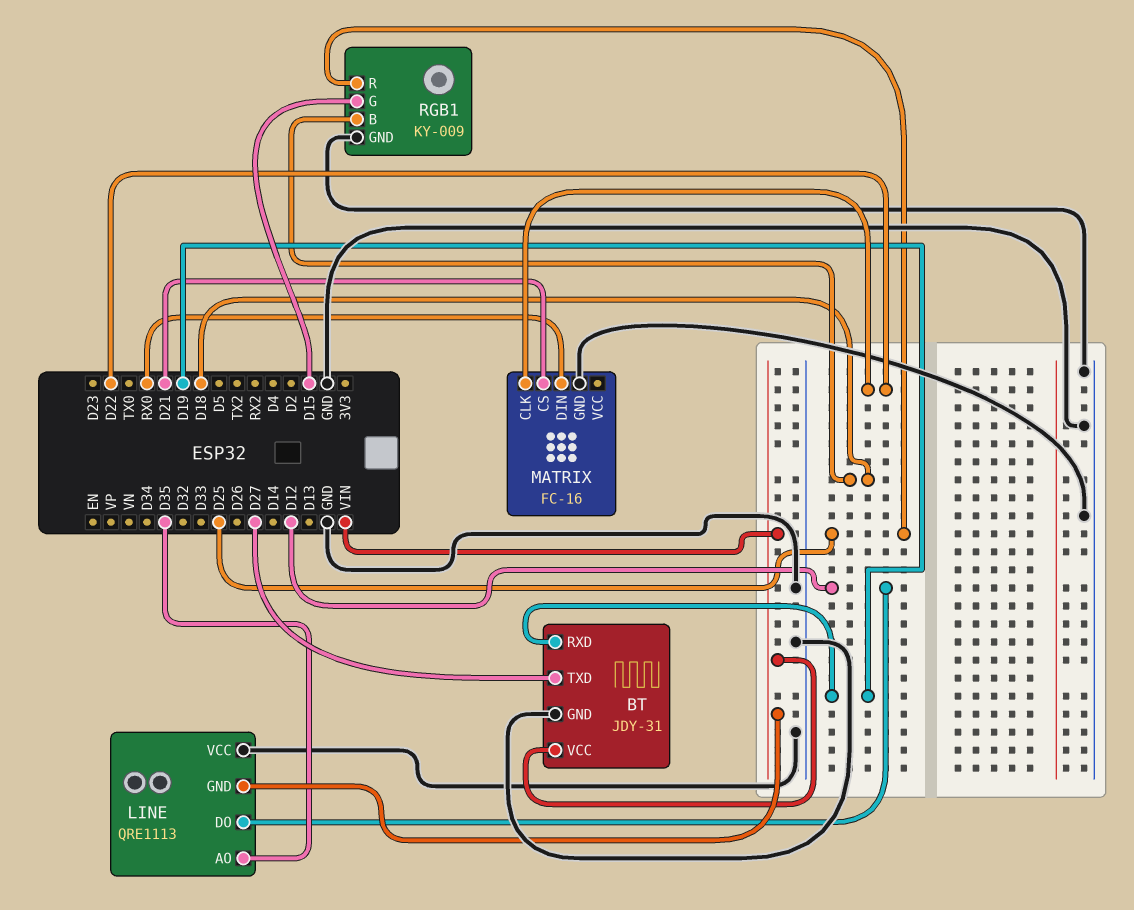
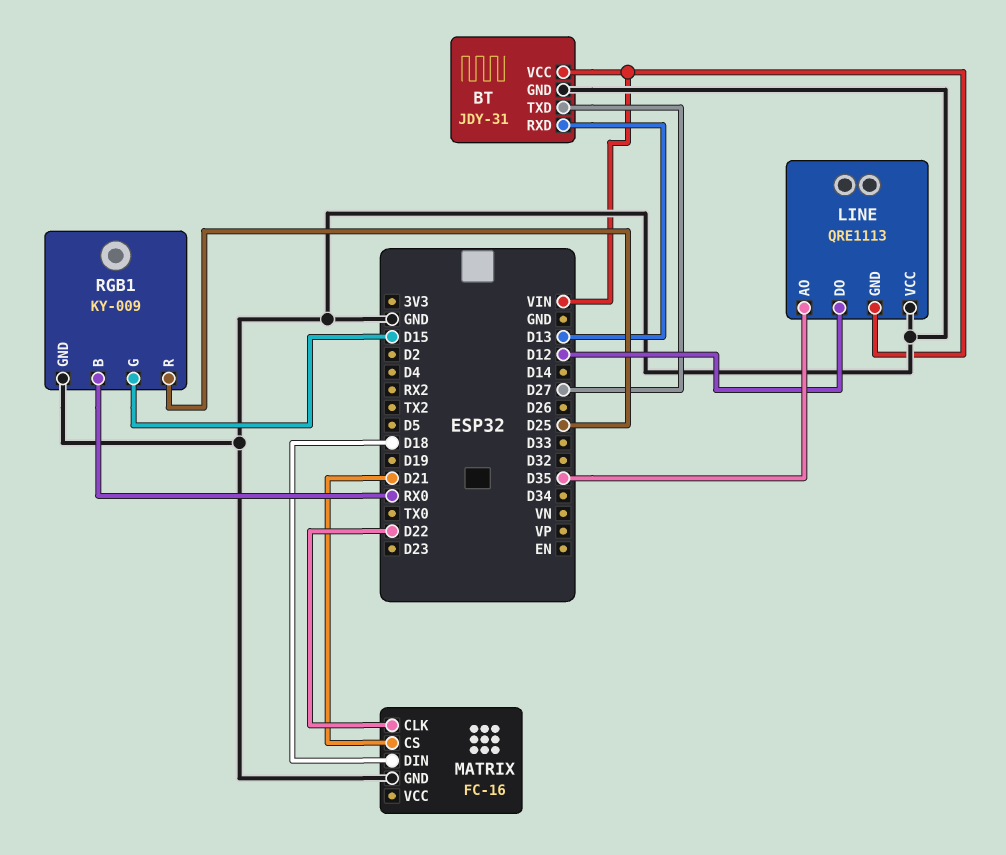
BT pin RXD: D19 -> D13
MATRIX pin DIN: RX0 -> D18
RGB1 pin B: D18 -> RX0

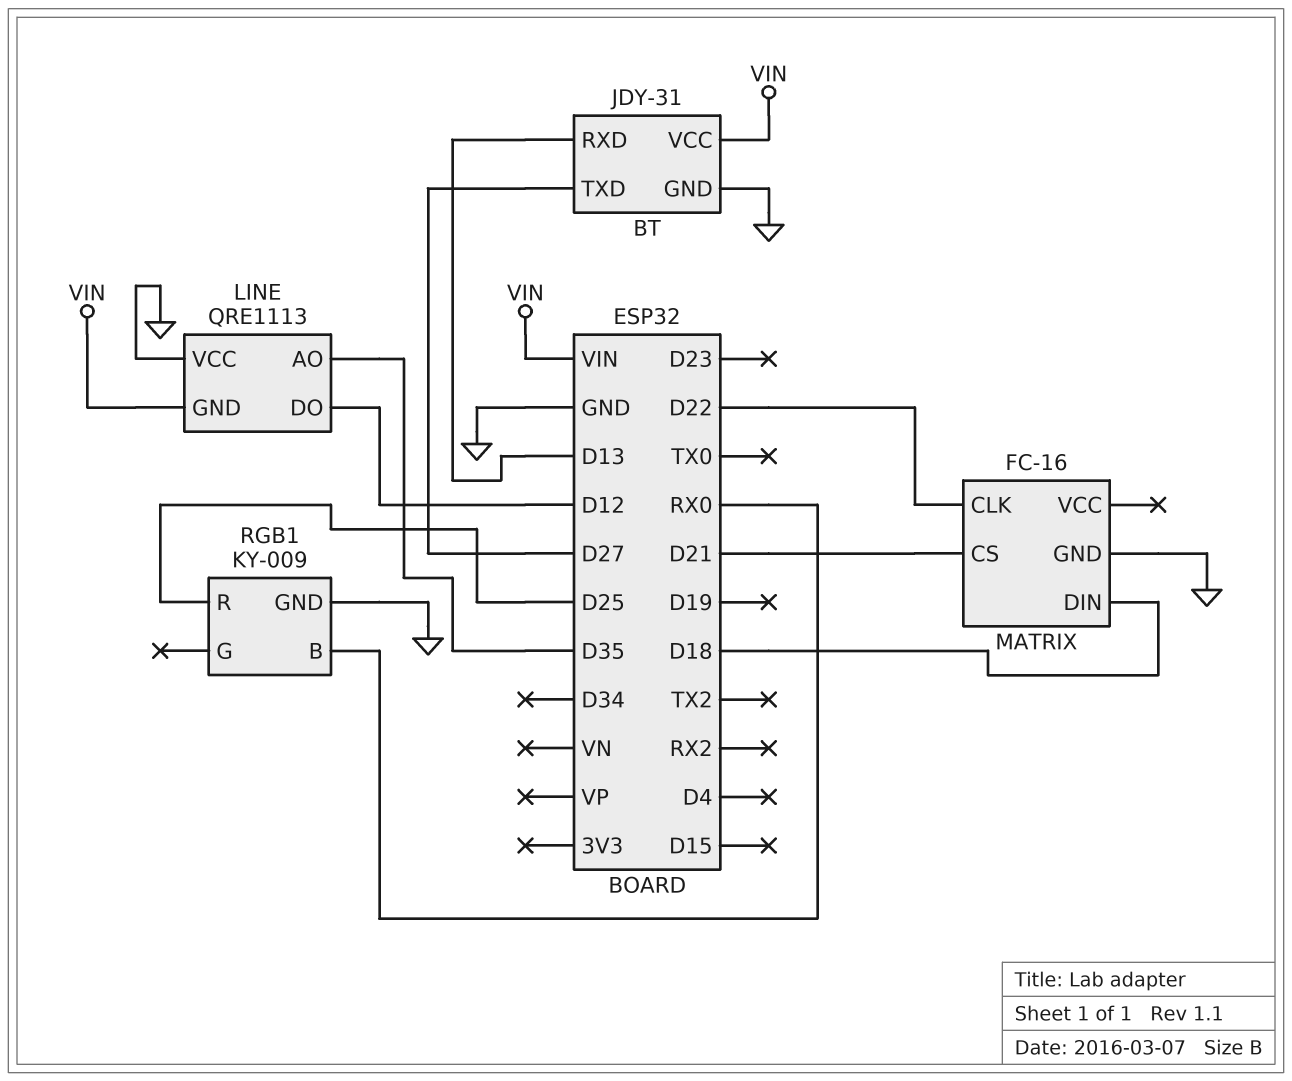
RGB1 pin G: D15 -> none

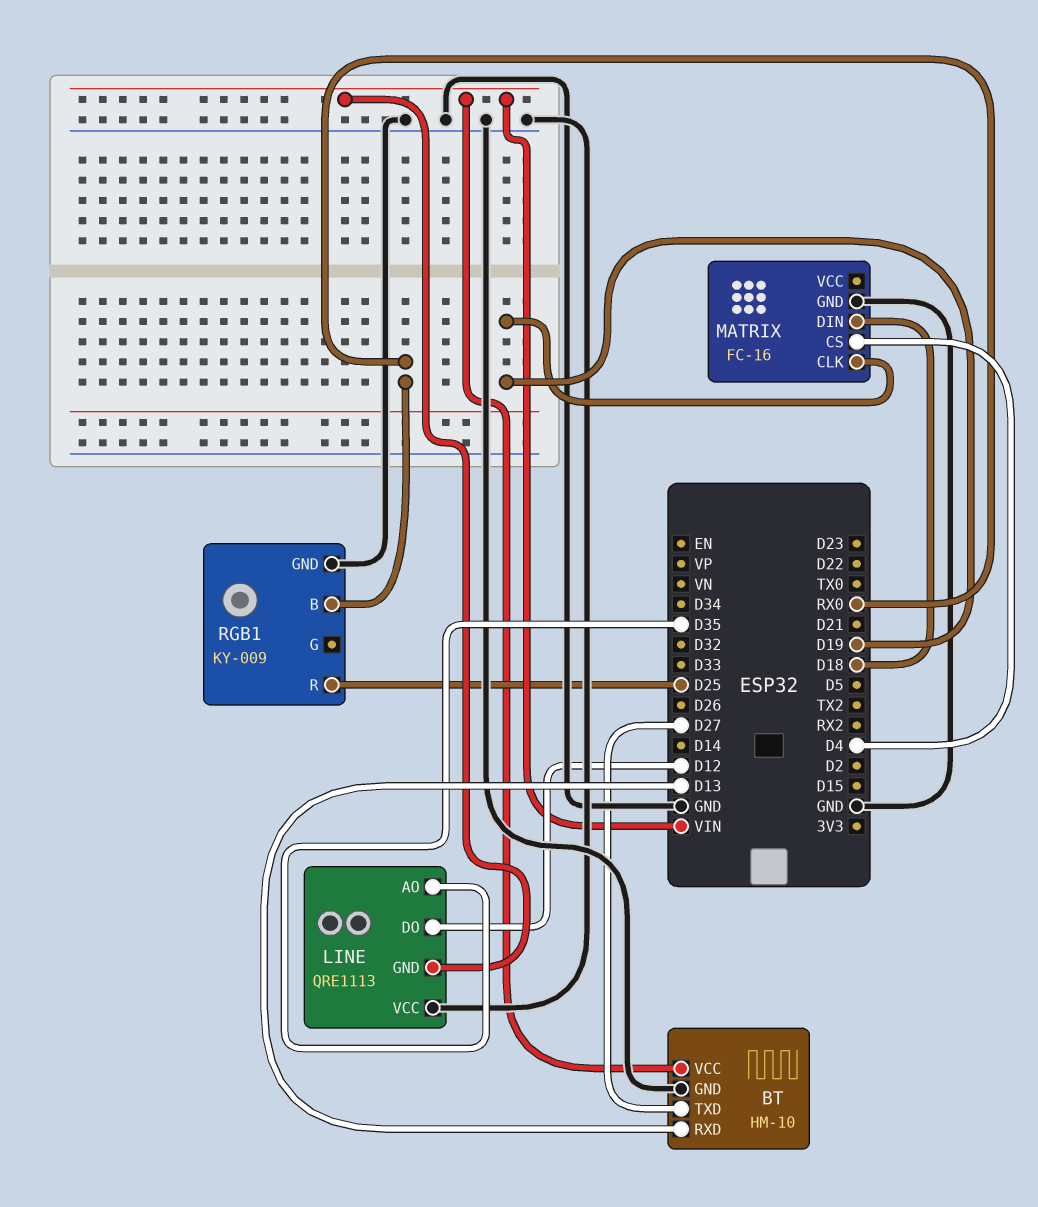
BT: JDY-31 -> HM-10
MATRIX pin CLK: D22 -> D19
MATRIX pin CS: D21 -> D4

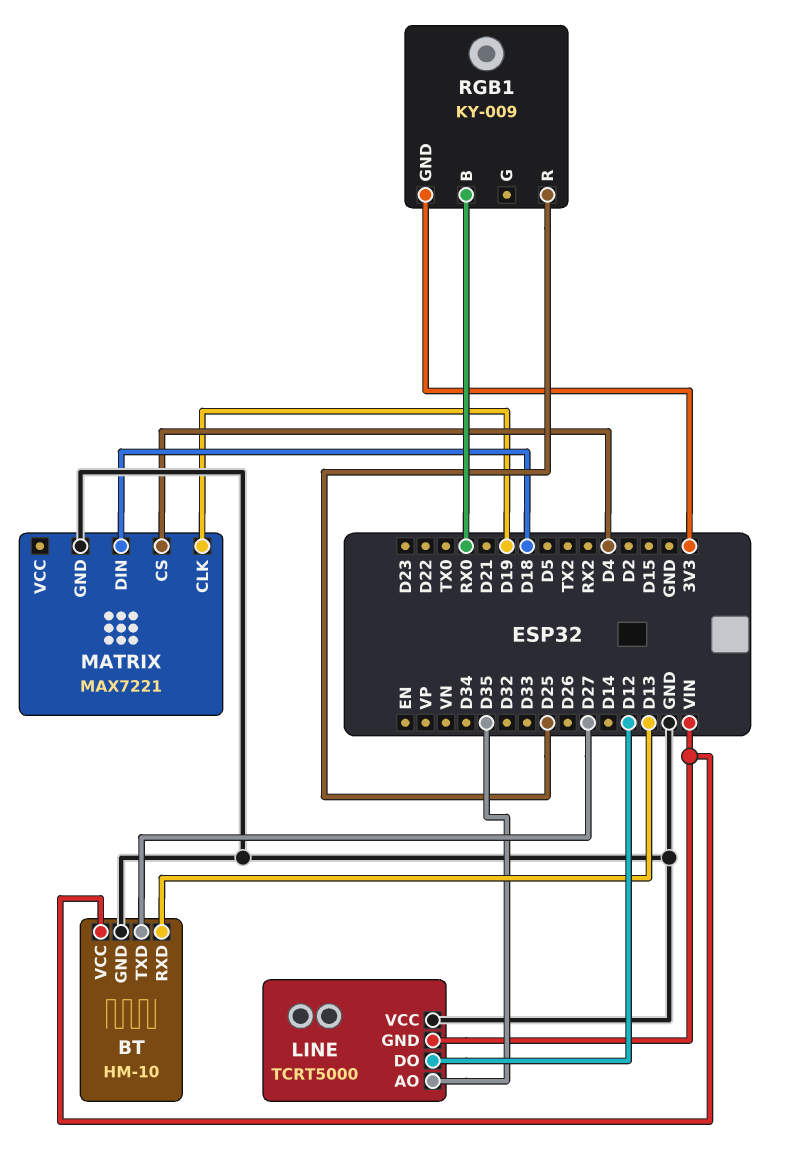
LINE: QRE1113 -> TCRT5000
MATRIX: FC-16 -> MAX7221
RGB1 pin GND: GND -> 3V3

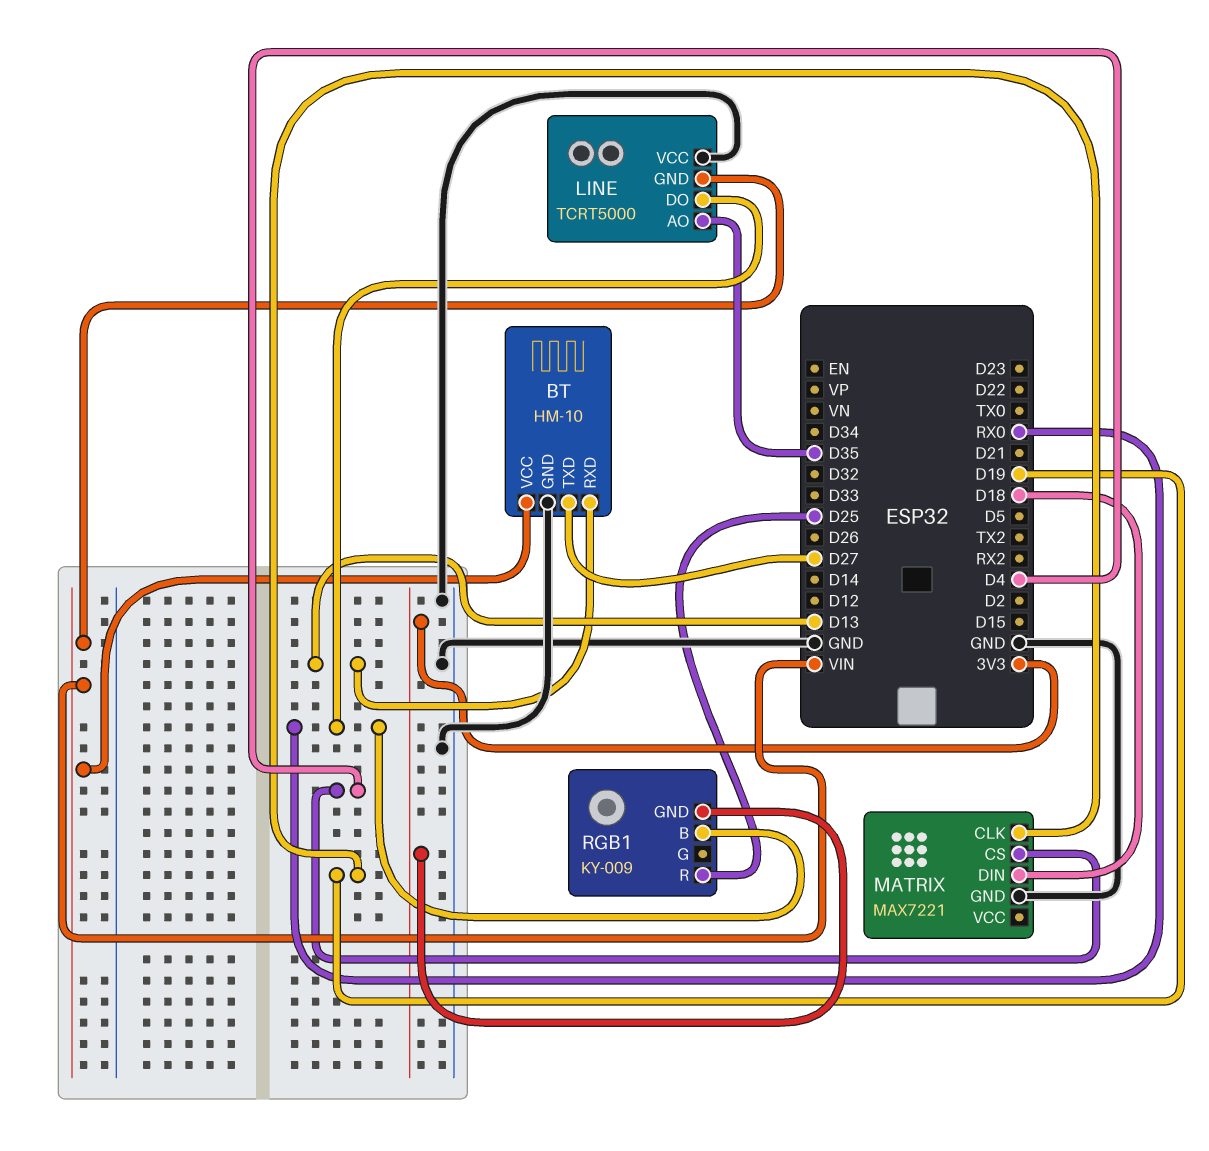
LINE pin DO: D12 -> RX0

